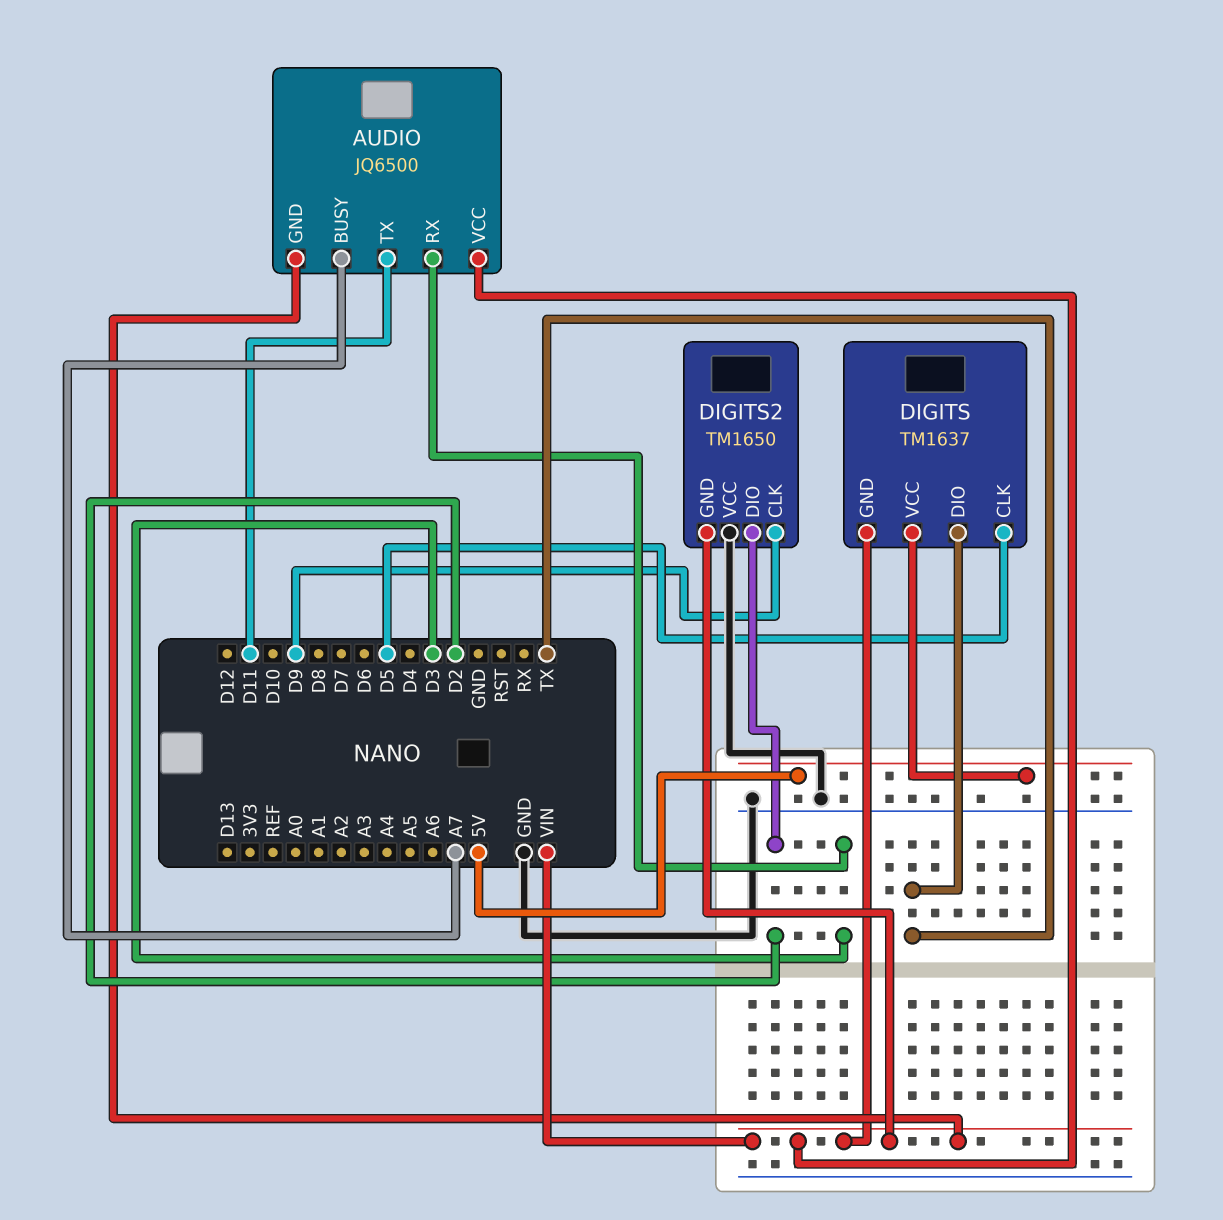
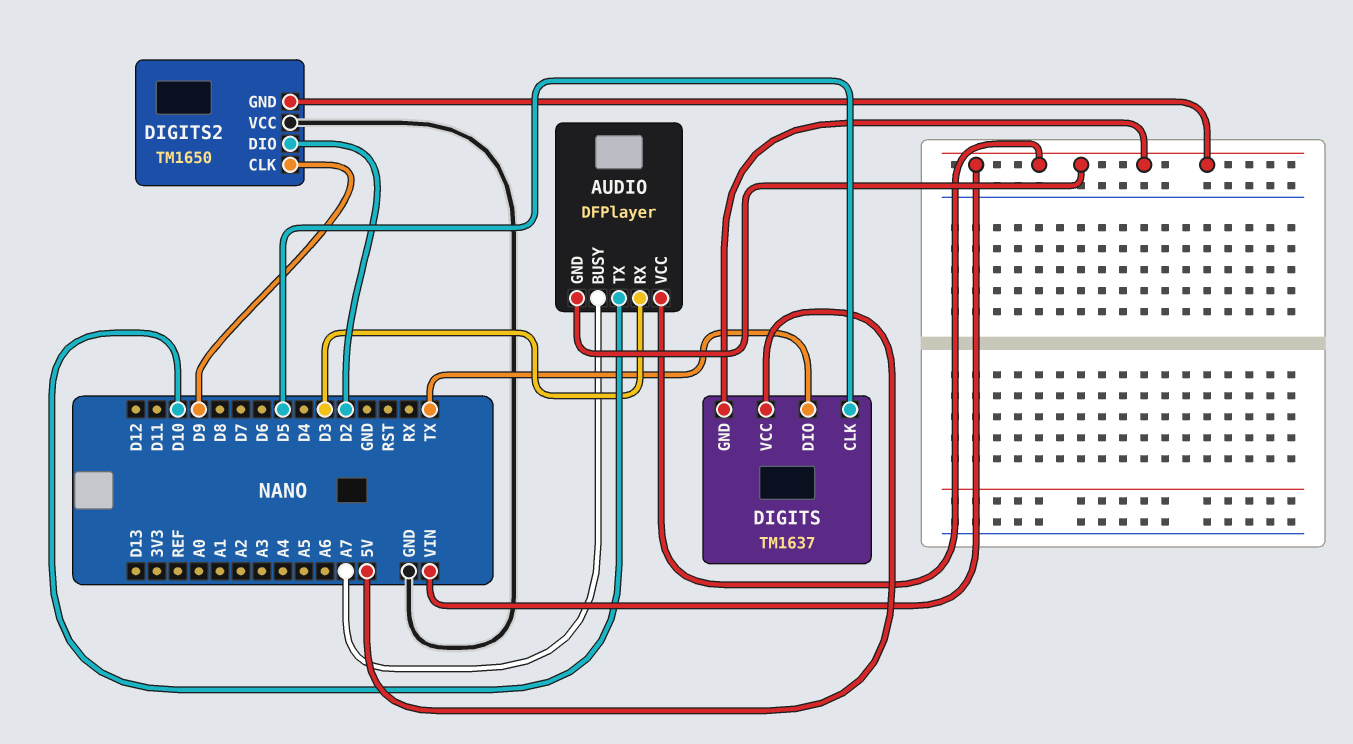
AUDIO: JQ6500 -> DFPlayer
AUDIO pin TX: D11 -> D10

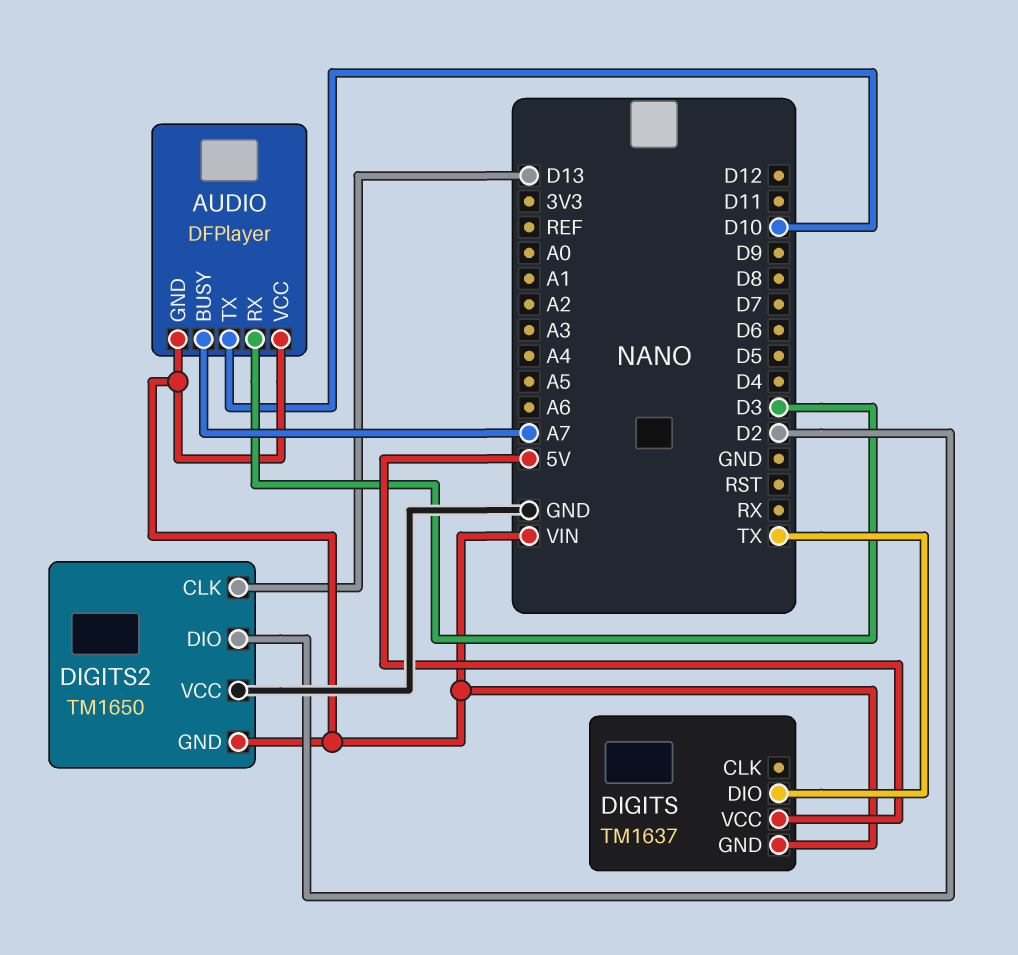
DIGITS pin CLK: D5 -> none
DIGITS2 pin CLK: D9 -> D13

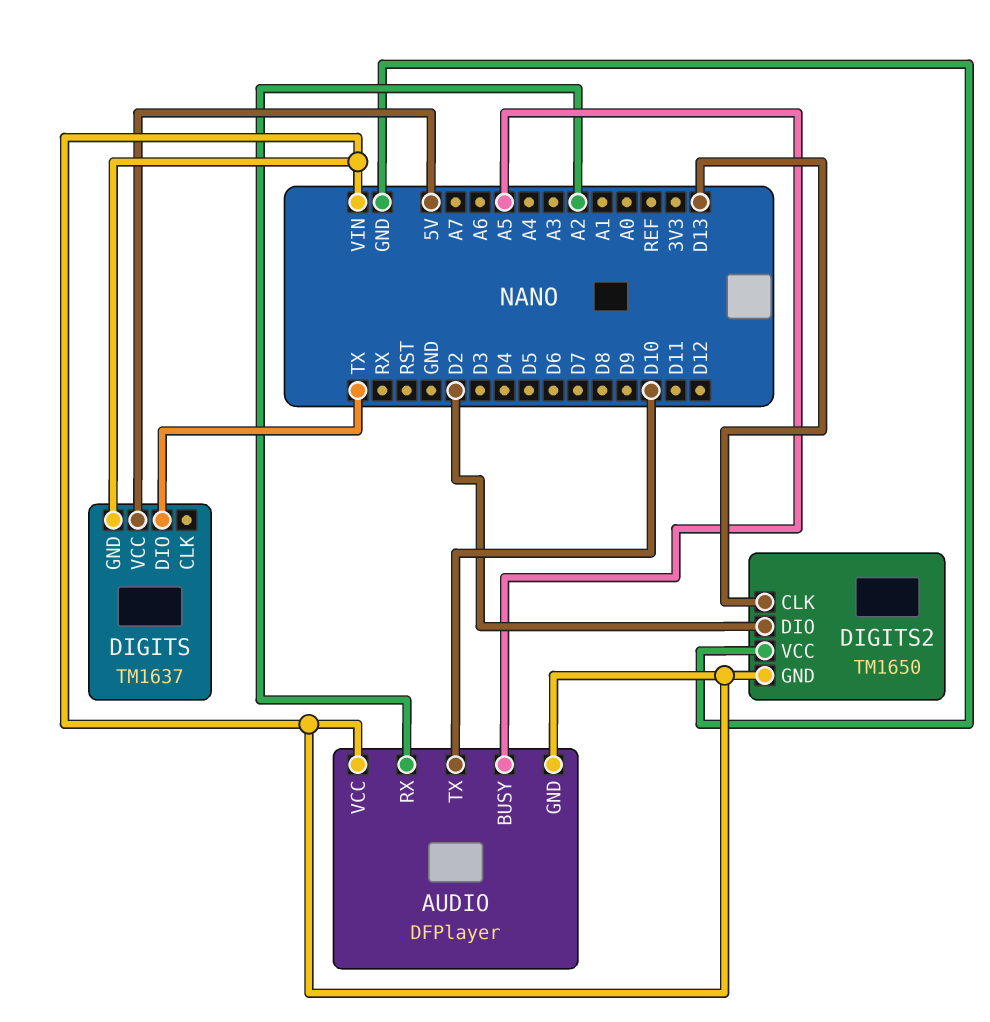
AUDIO pin BUSY: A7 -> A5
AUDIO pin RX: D3 -> A2

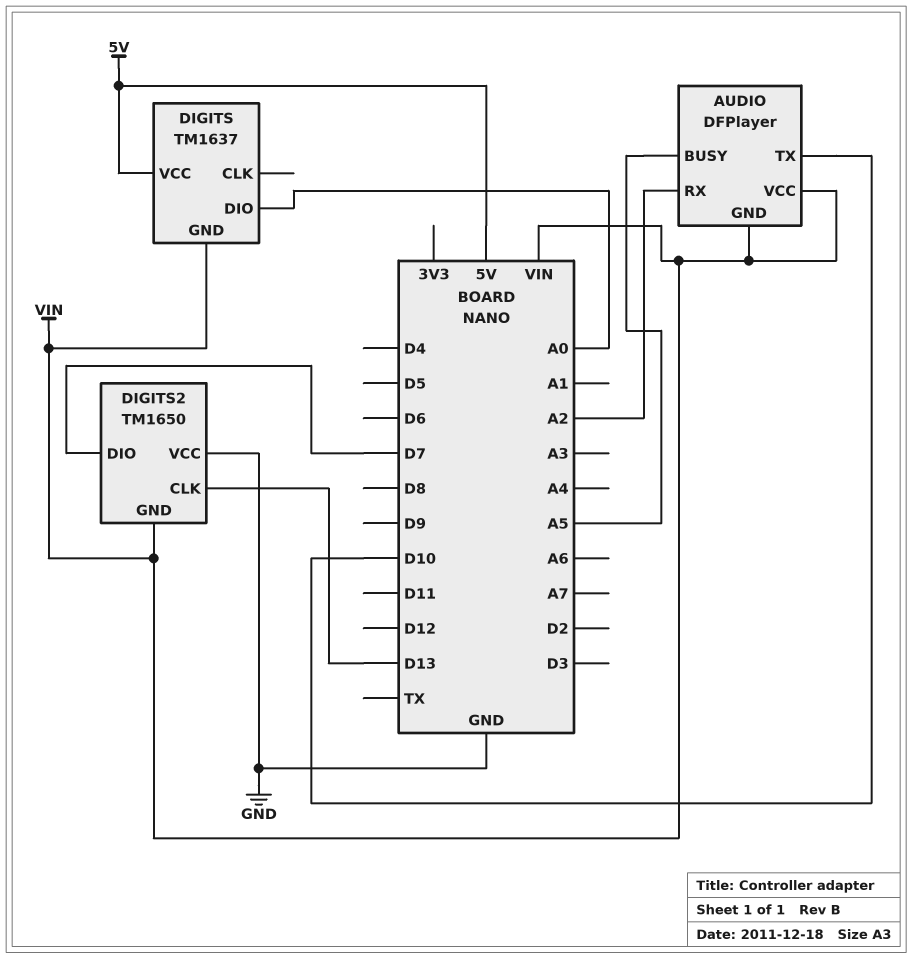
DIGITS pin DIO: TX -> A0
DIGITS2 pin DIO: D2 -> D7

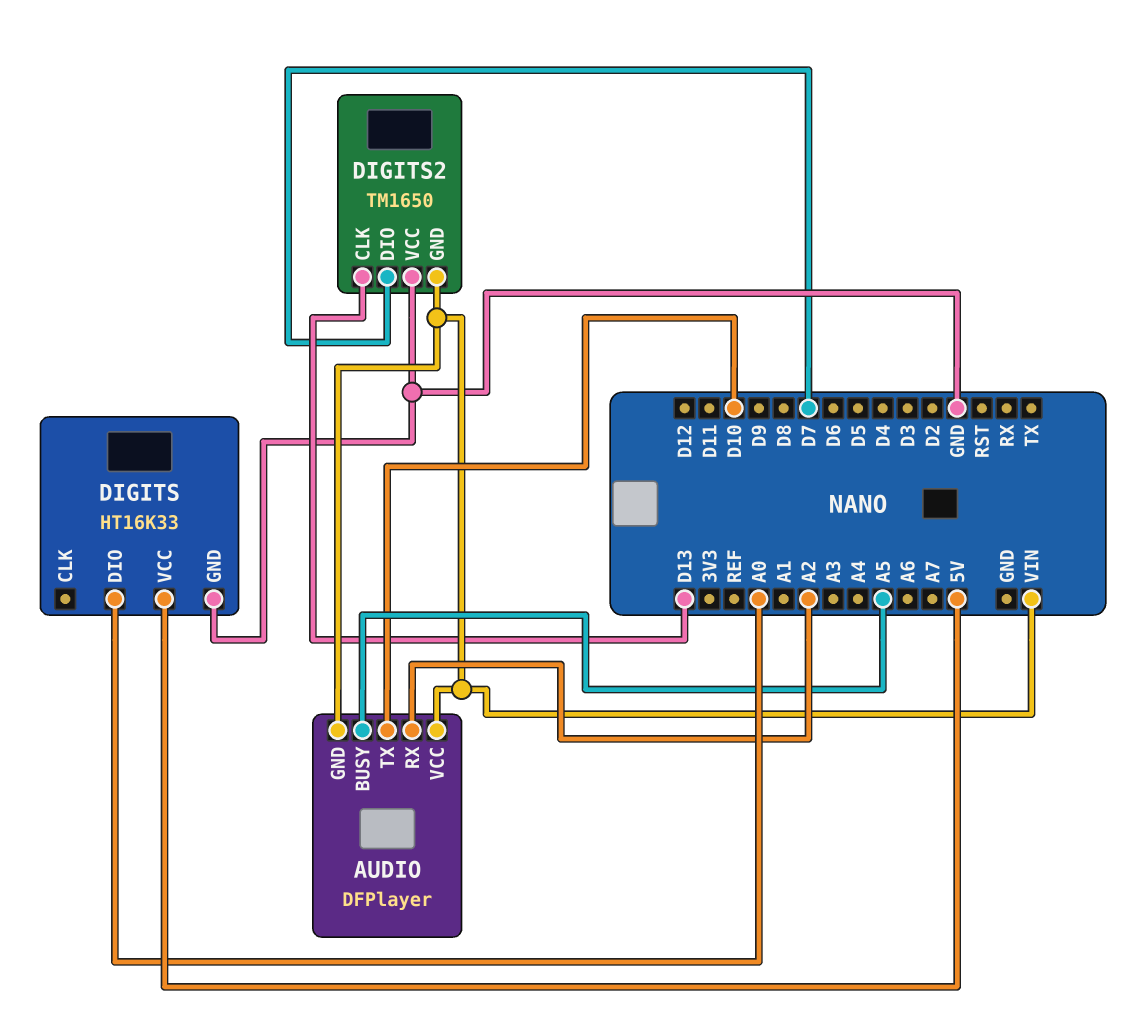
DIGITS: TM1637 -> HT16K33
DIGITS pin GND: VIN -> GND

